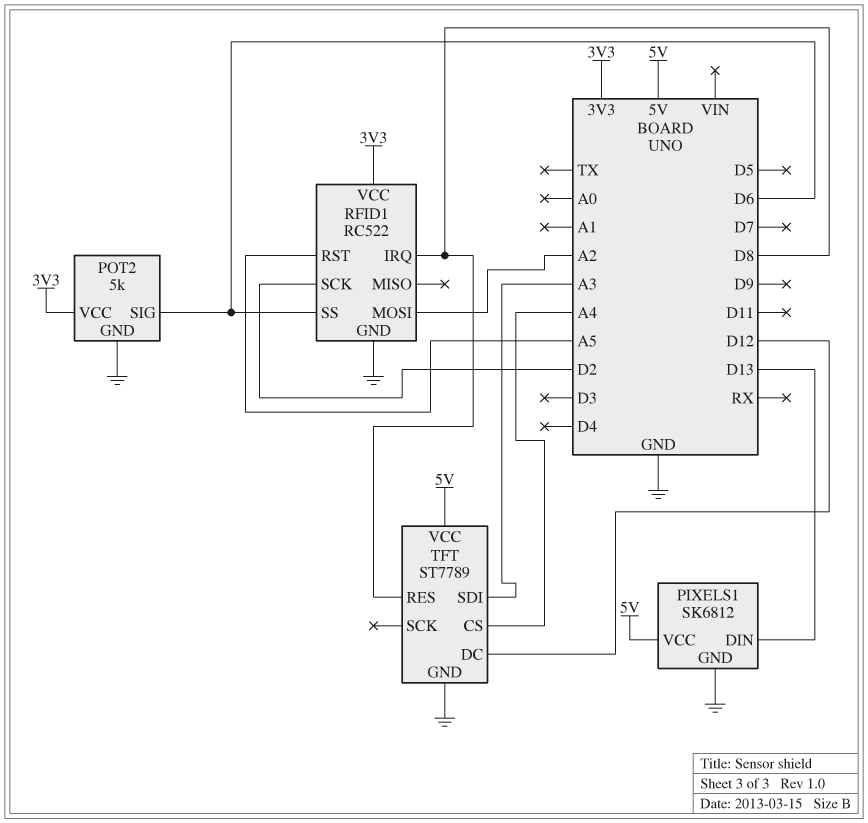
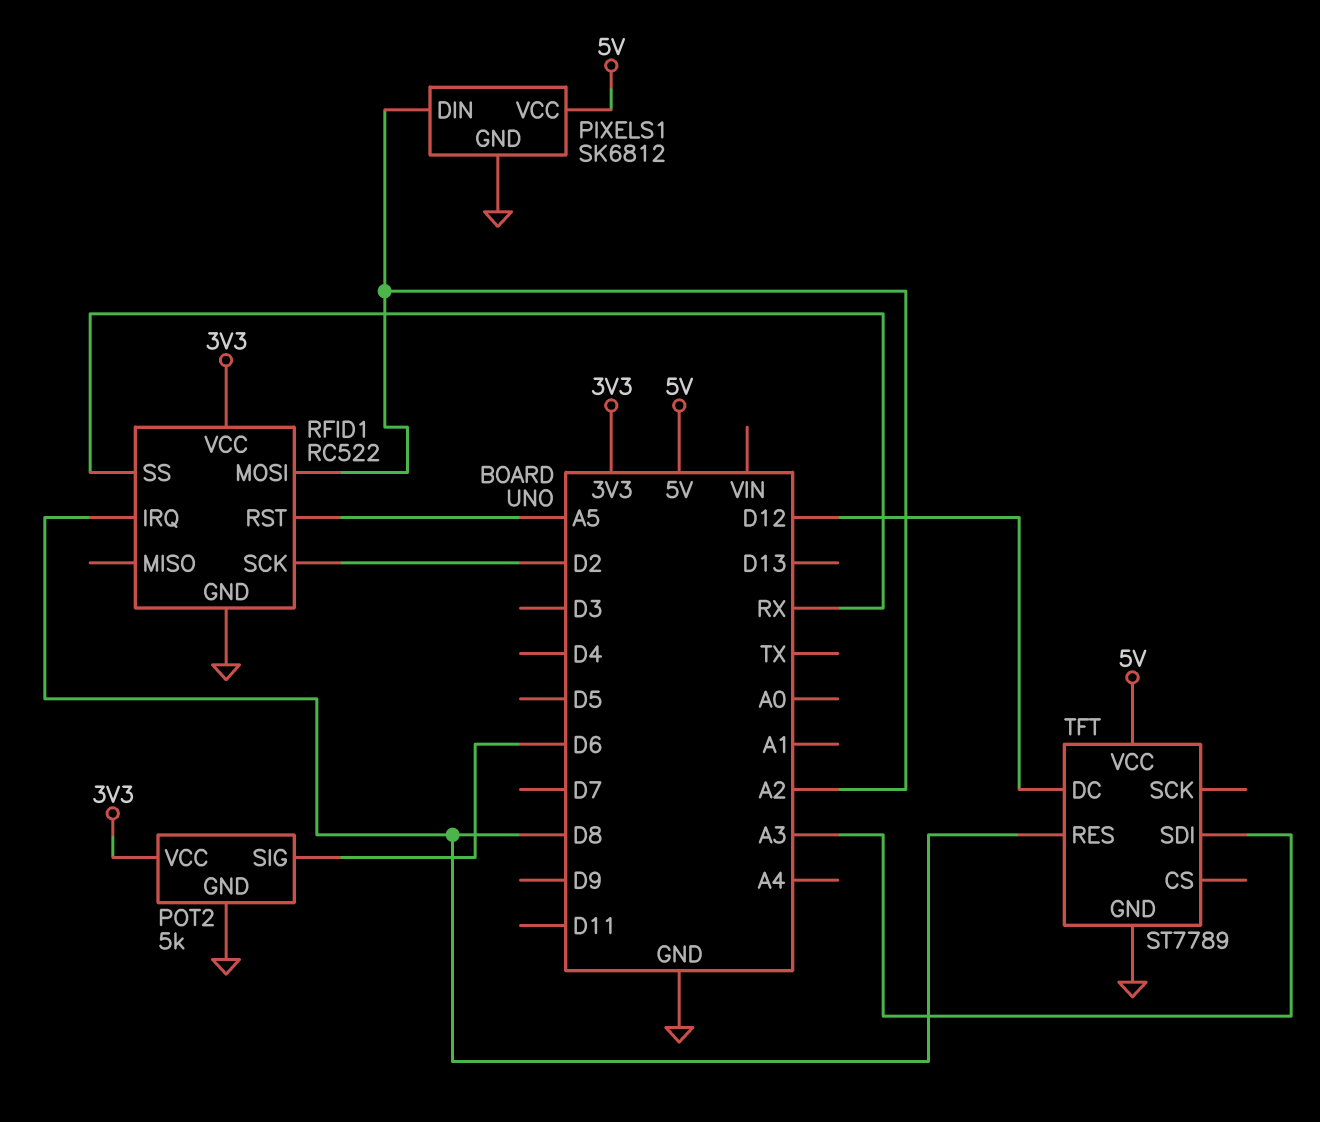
PIXELS1 pin DIN: D13 -> A2
RFID1 pin SS: D6 -> RX
TFT pin CS: A4 -> none

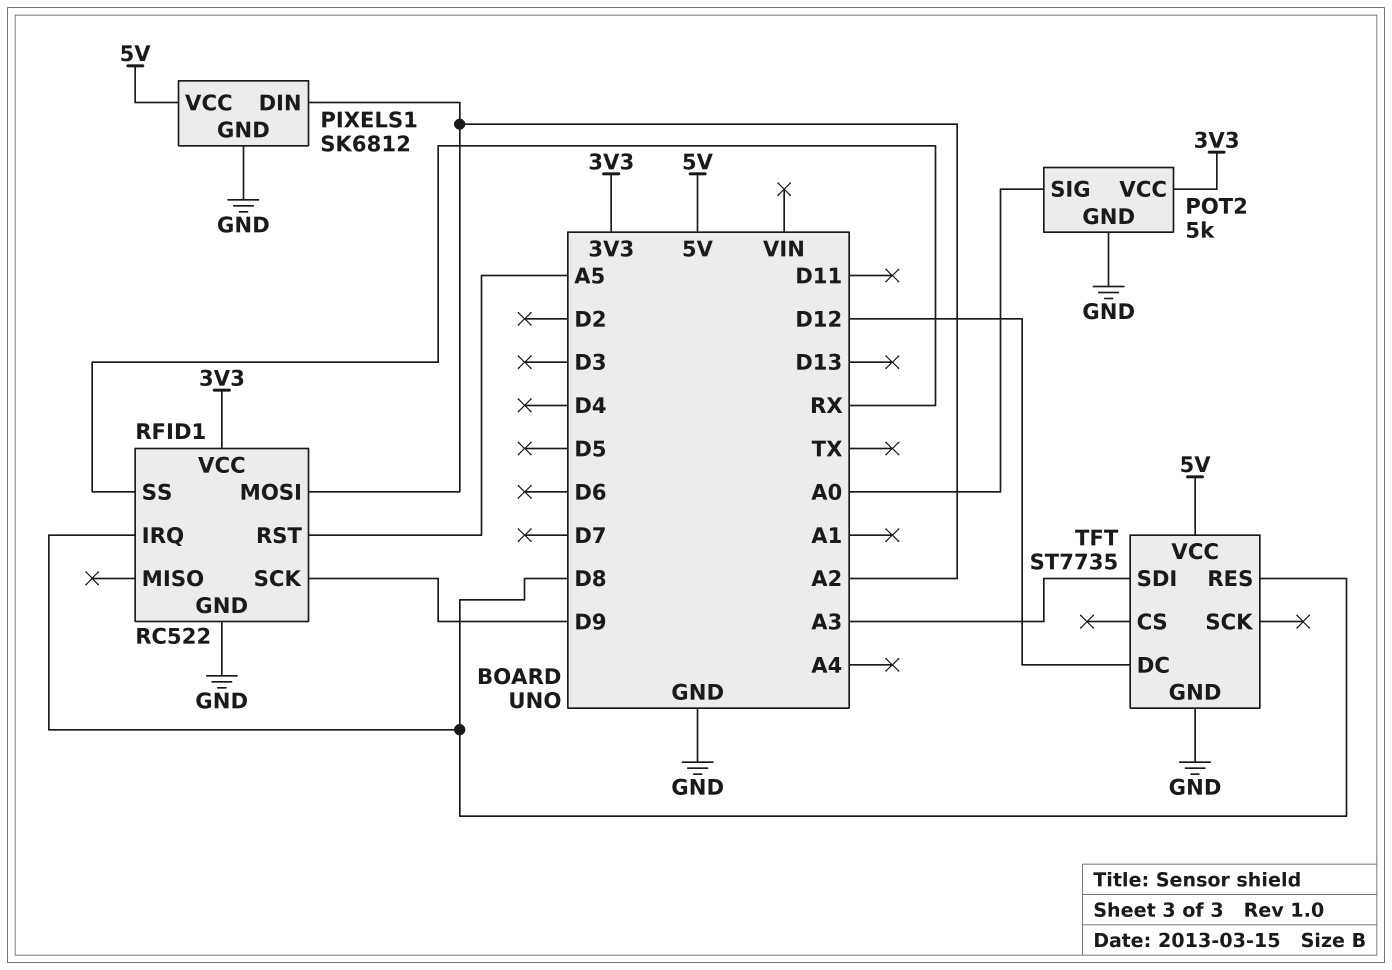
POT2 pin SIG: D6 -> A0
RFID1 pin SCK: D2 -> D9
TFT: ST7789 -> ST7735

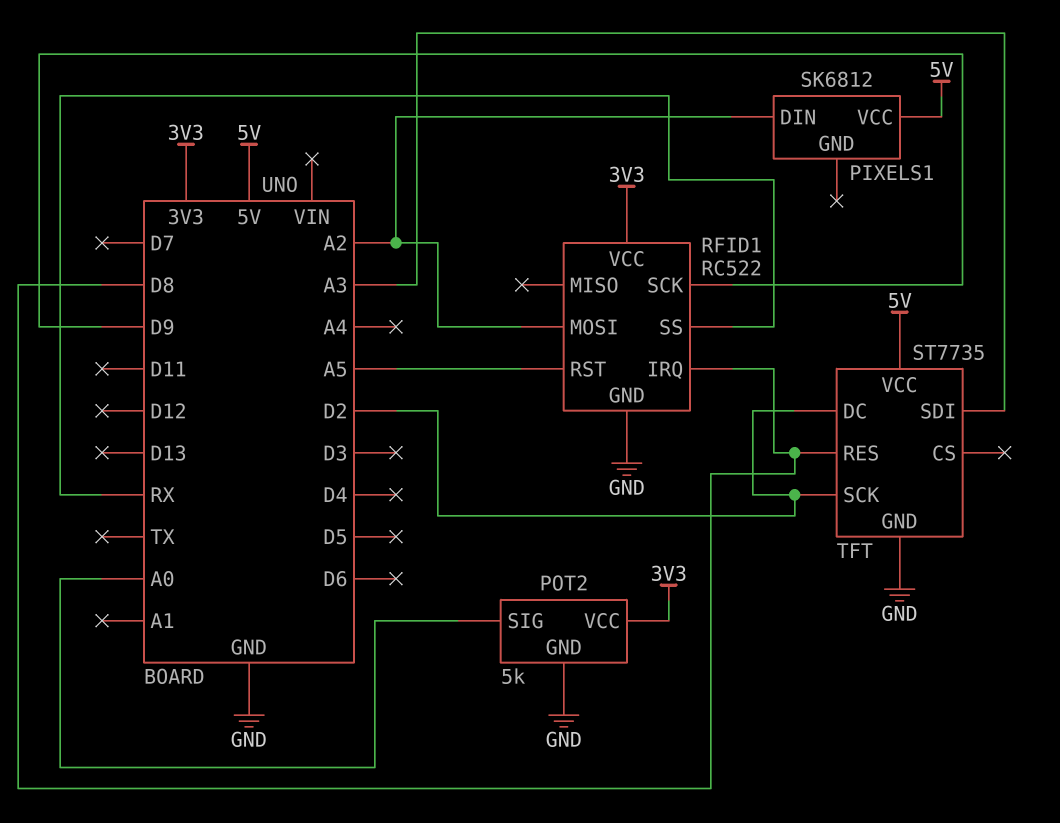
PIXELS1 pin GND: GND -> none
TFT pin DC: D12 -> D2
TFT pin SCK: none -> D2

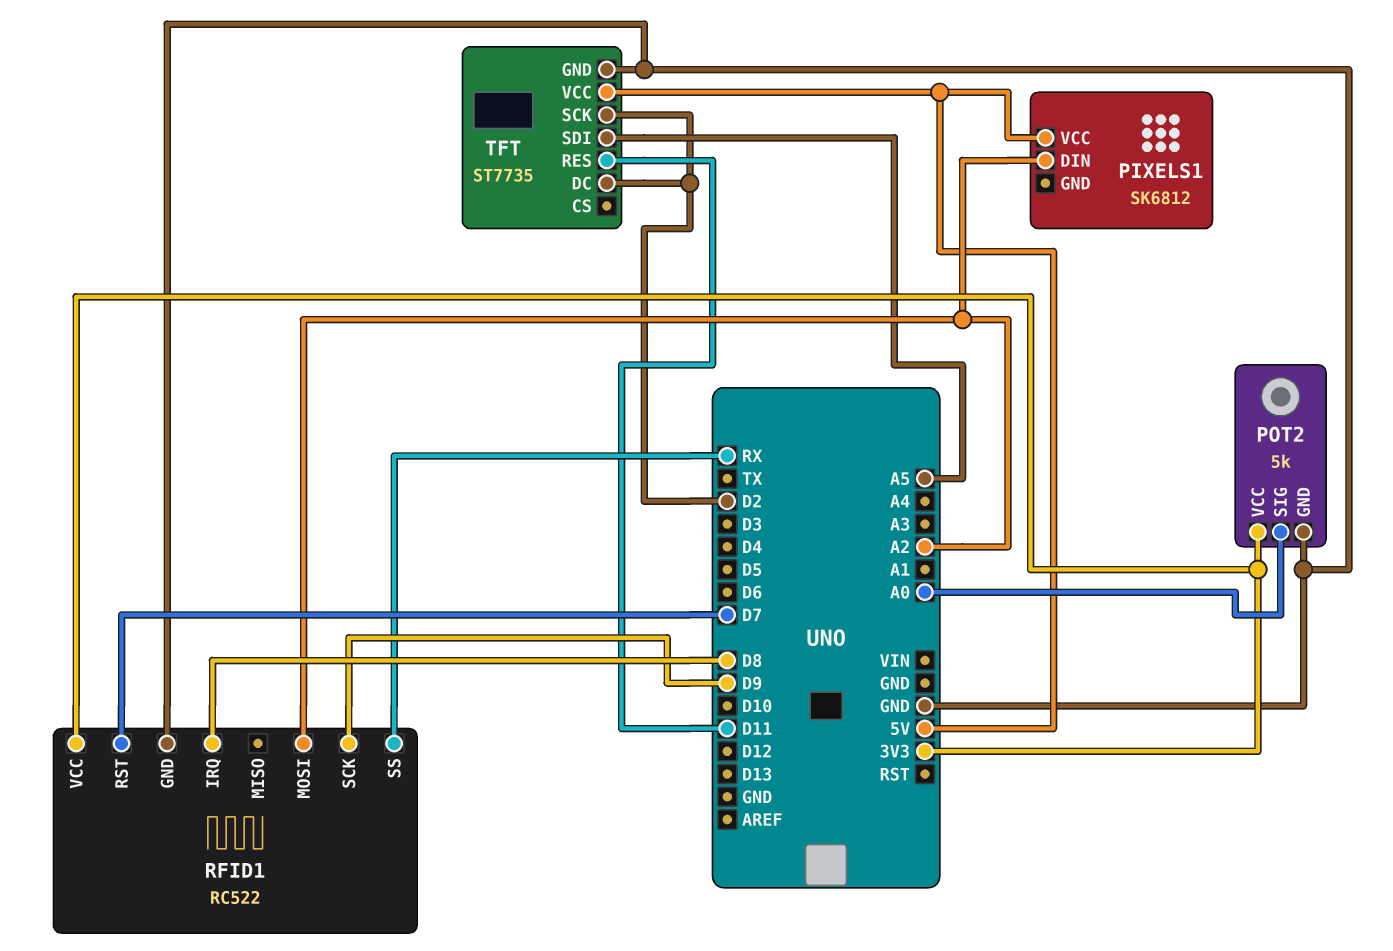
RFID1 pin RST: A5 -> D7
TFT pin RES: D8 -> D11
TFT pin SDI: A3 -> A5

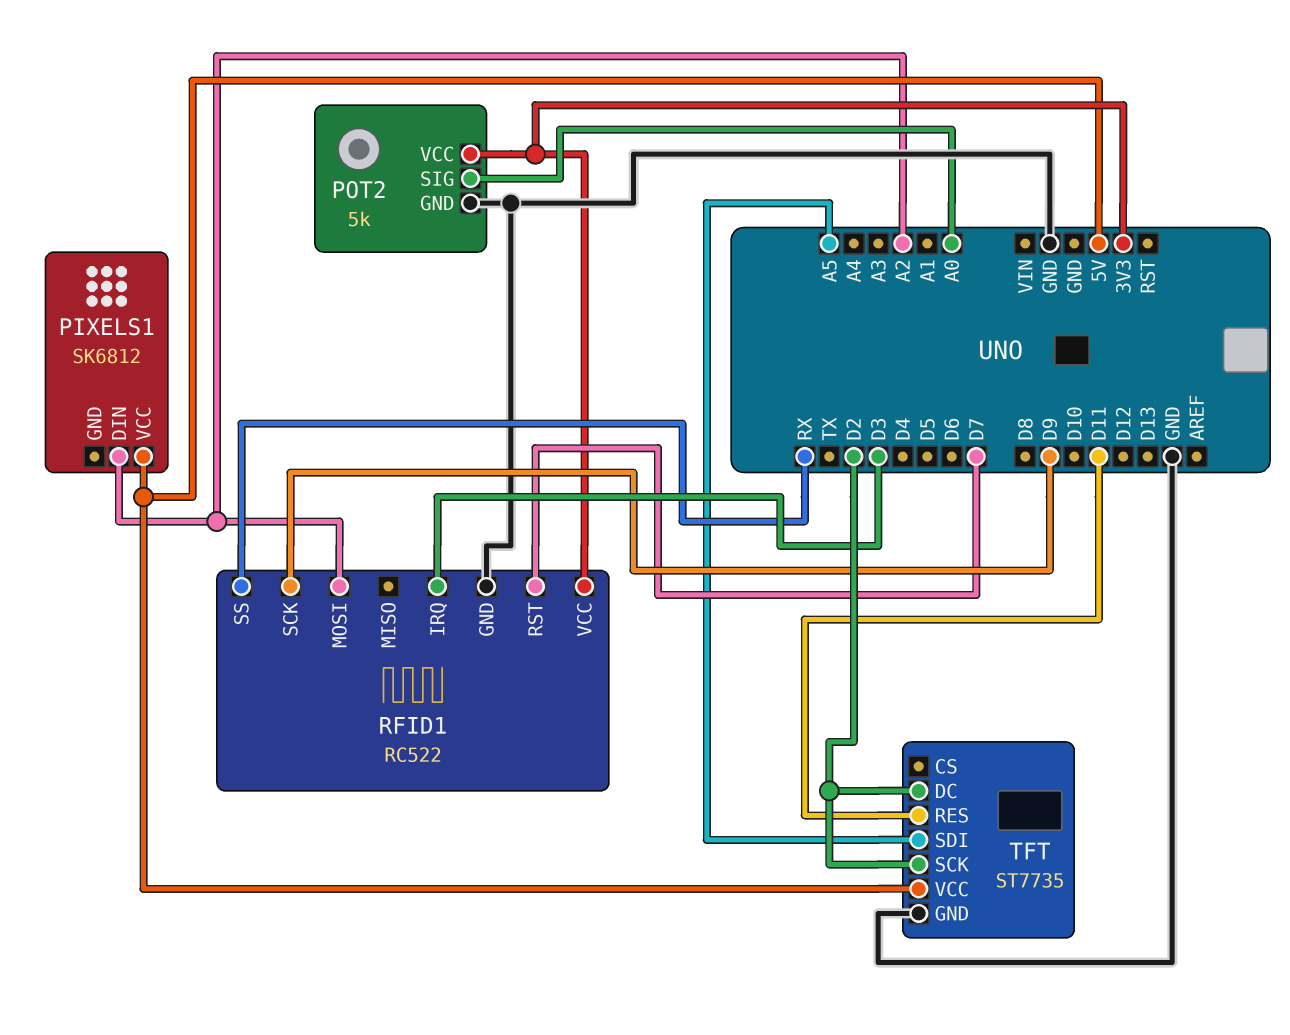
RFID1 pin IRQ: D8 -> D3

